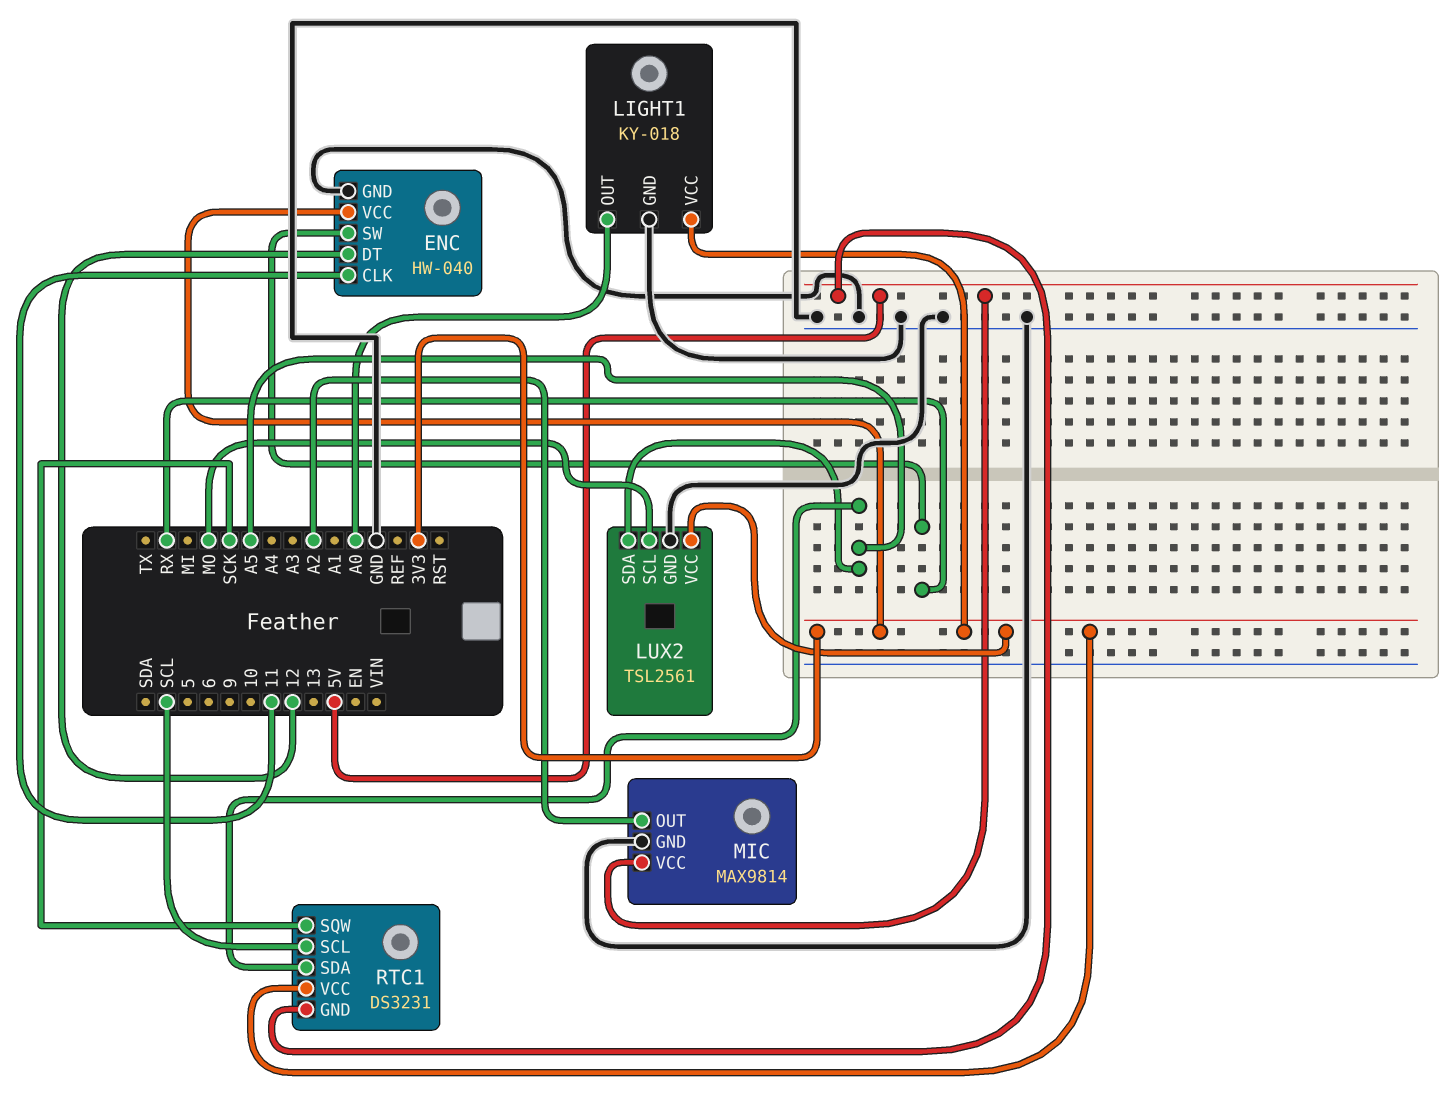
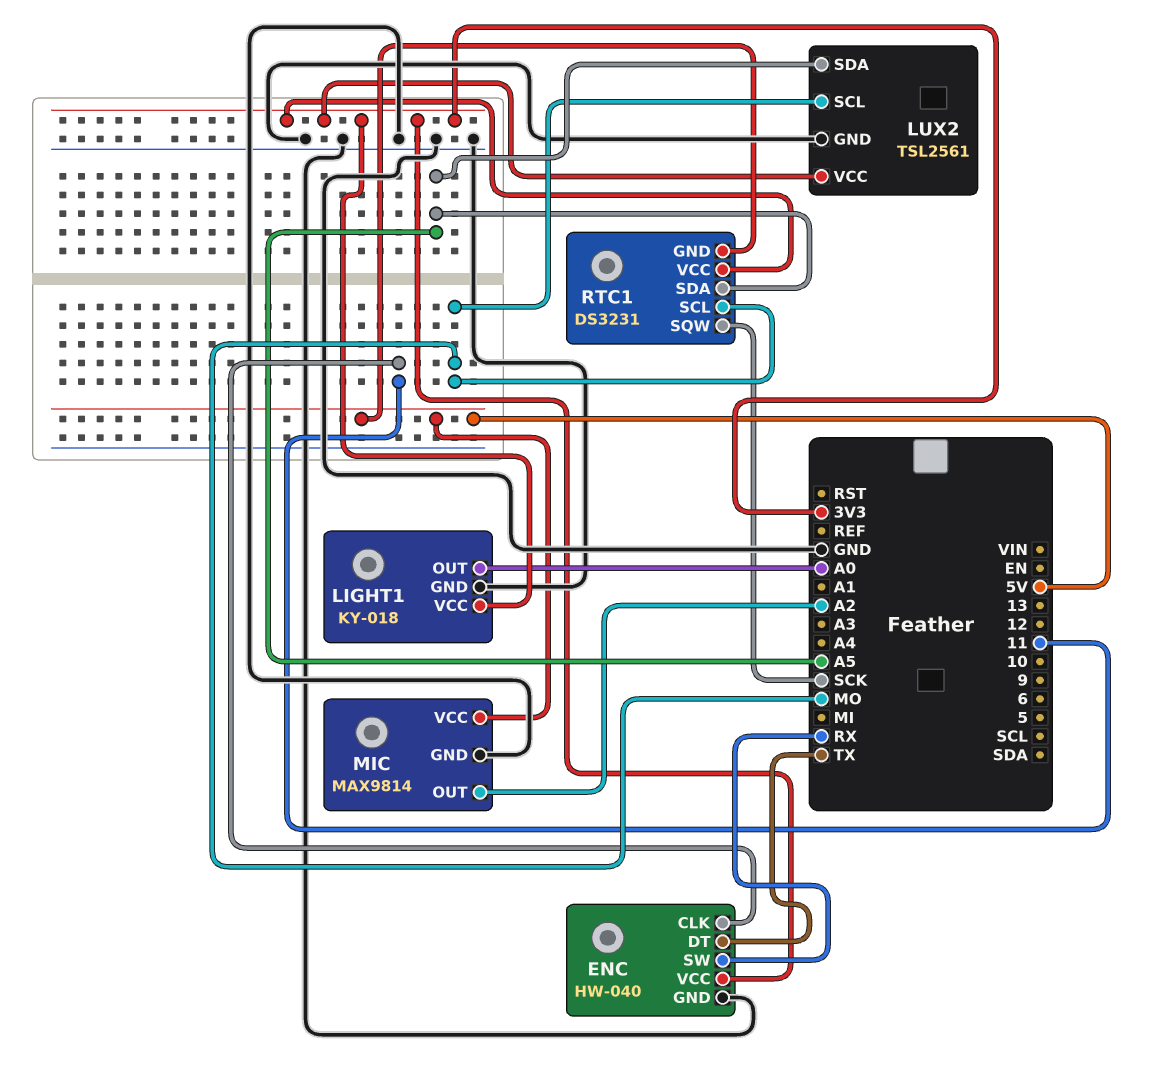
ENC pin DT: 12 -> TX
RTC1 pin SCL: SCL -> MO

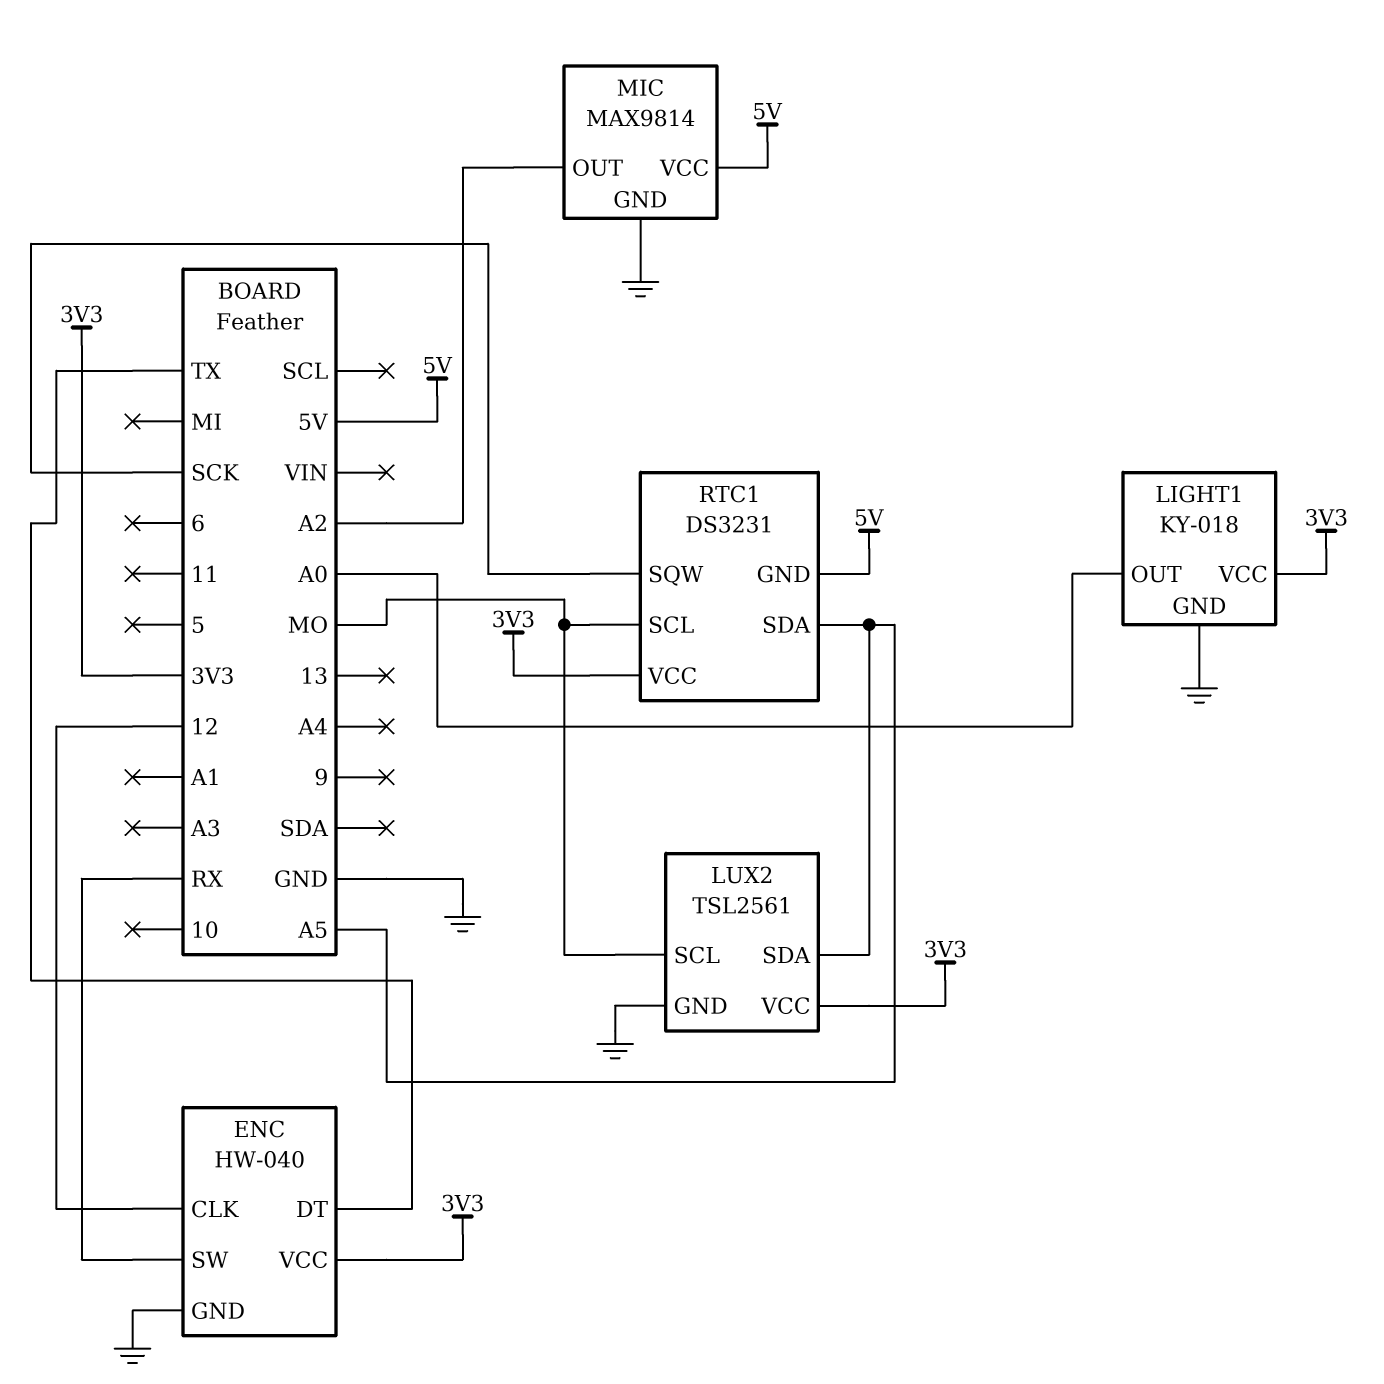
ENC pin CLK: 11 -> 12

